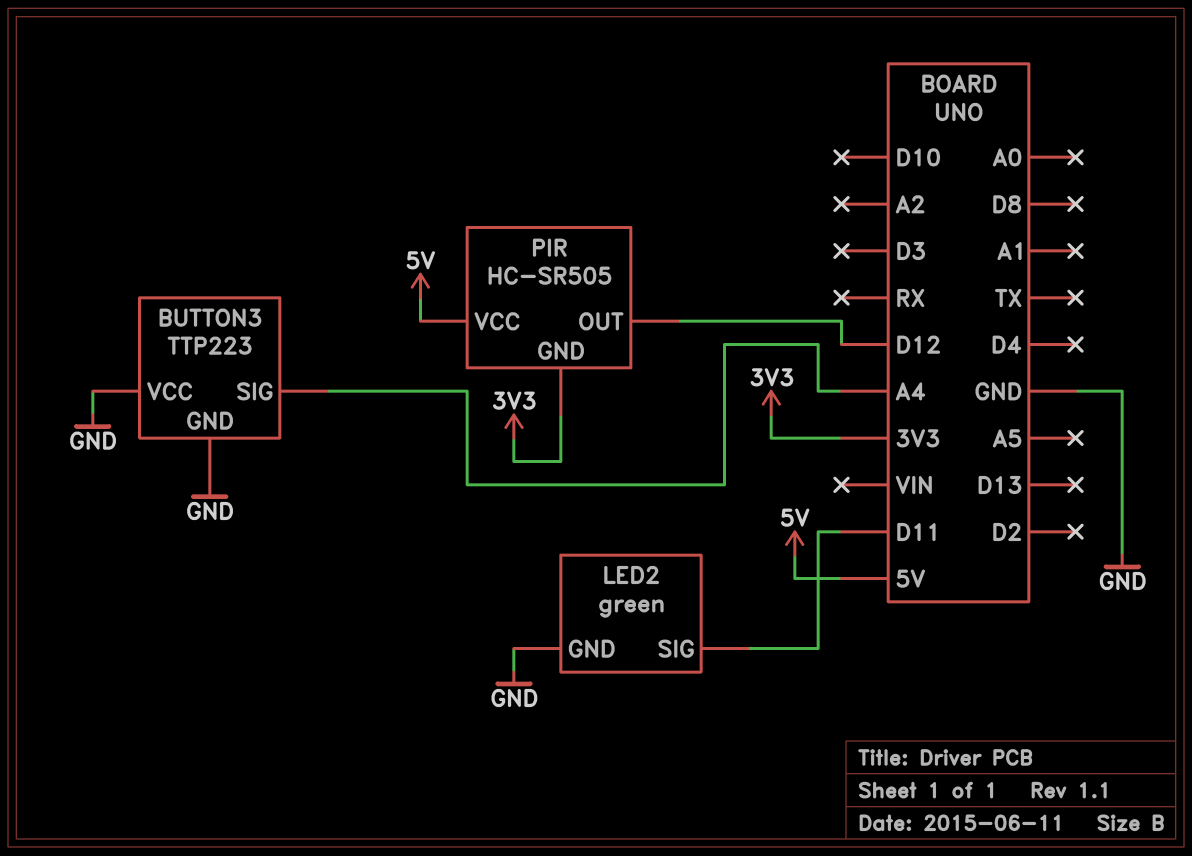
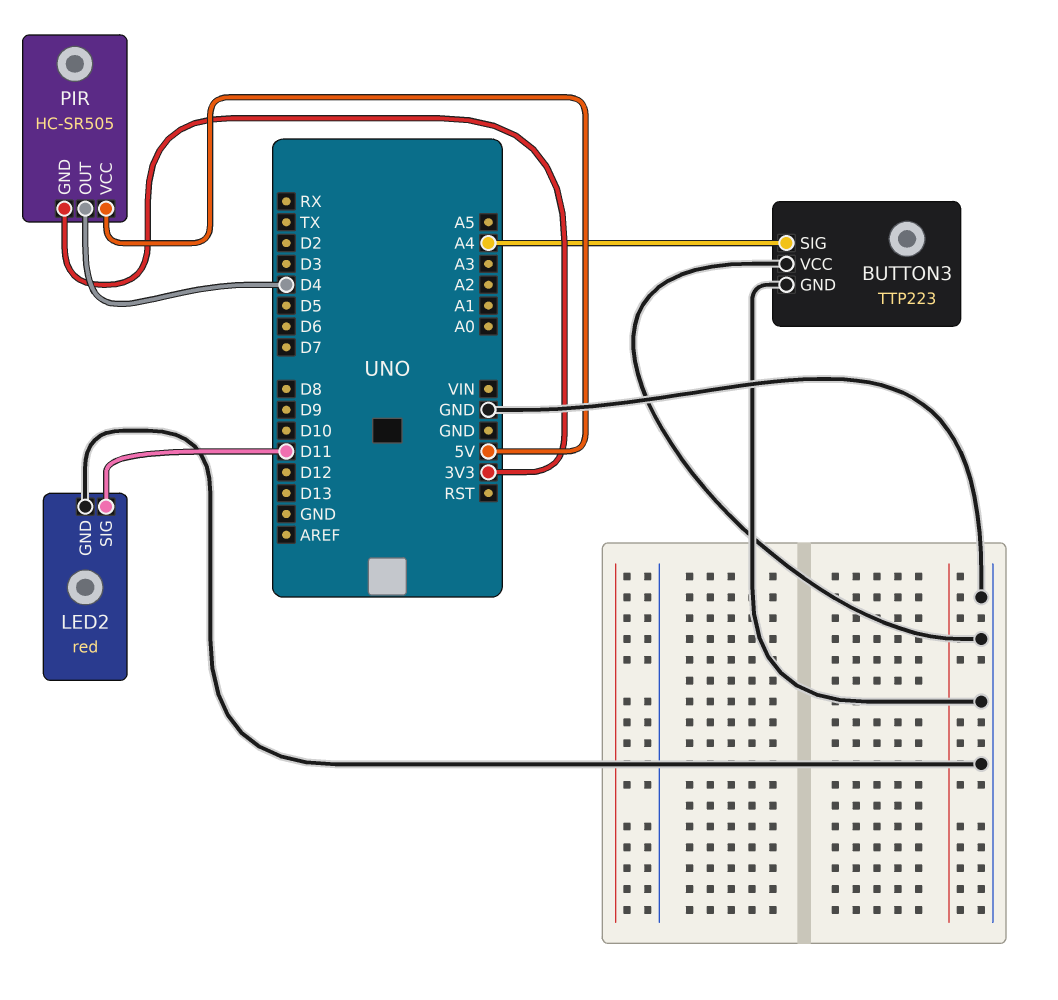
LED2: green -> red
PIR pin OUT: D12 -> D4

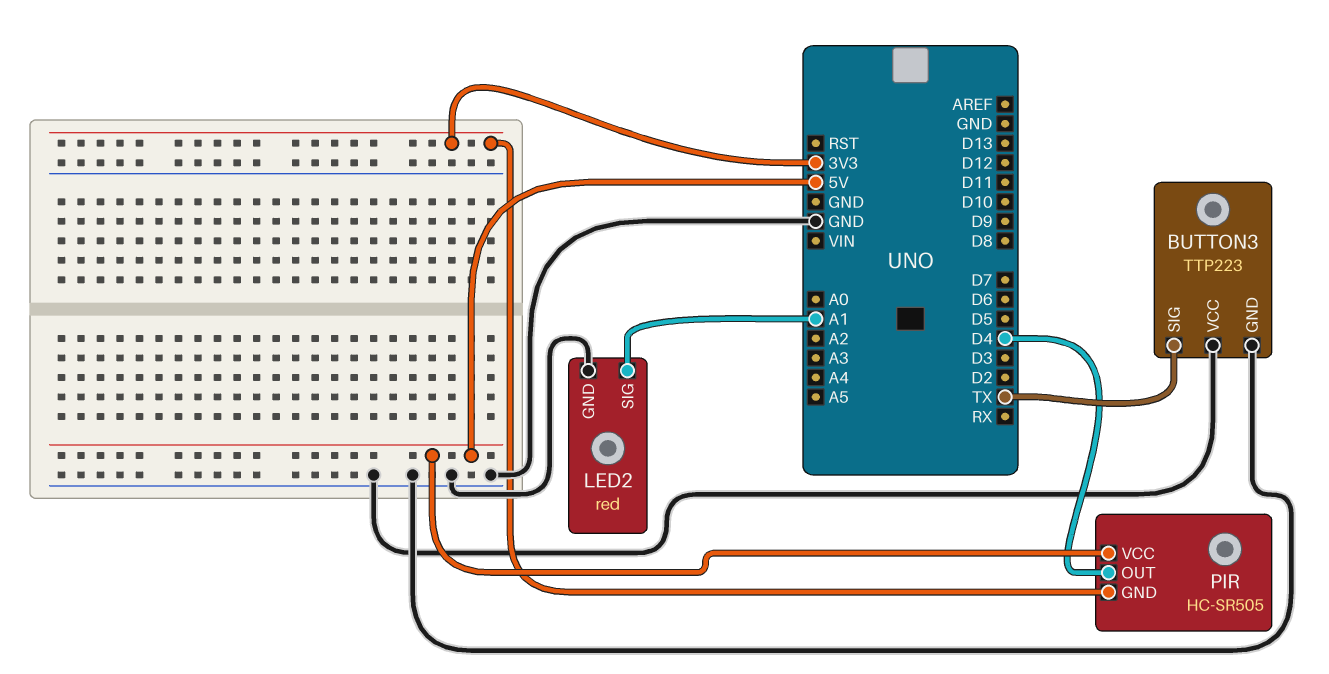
BUTTON3 pin SIG: A4 -> TX
LED2 pin SIG: D11 -> A1

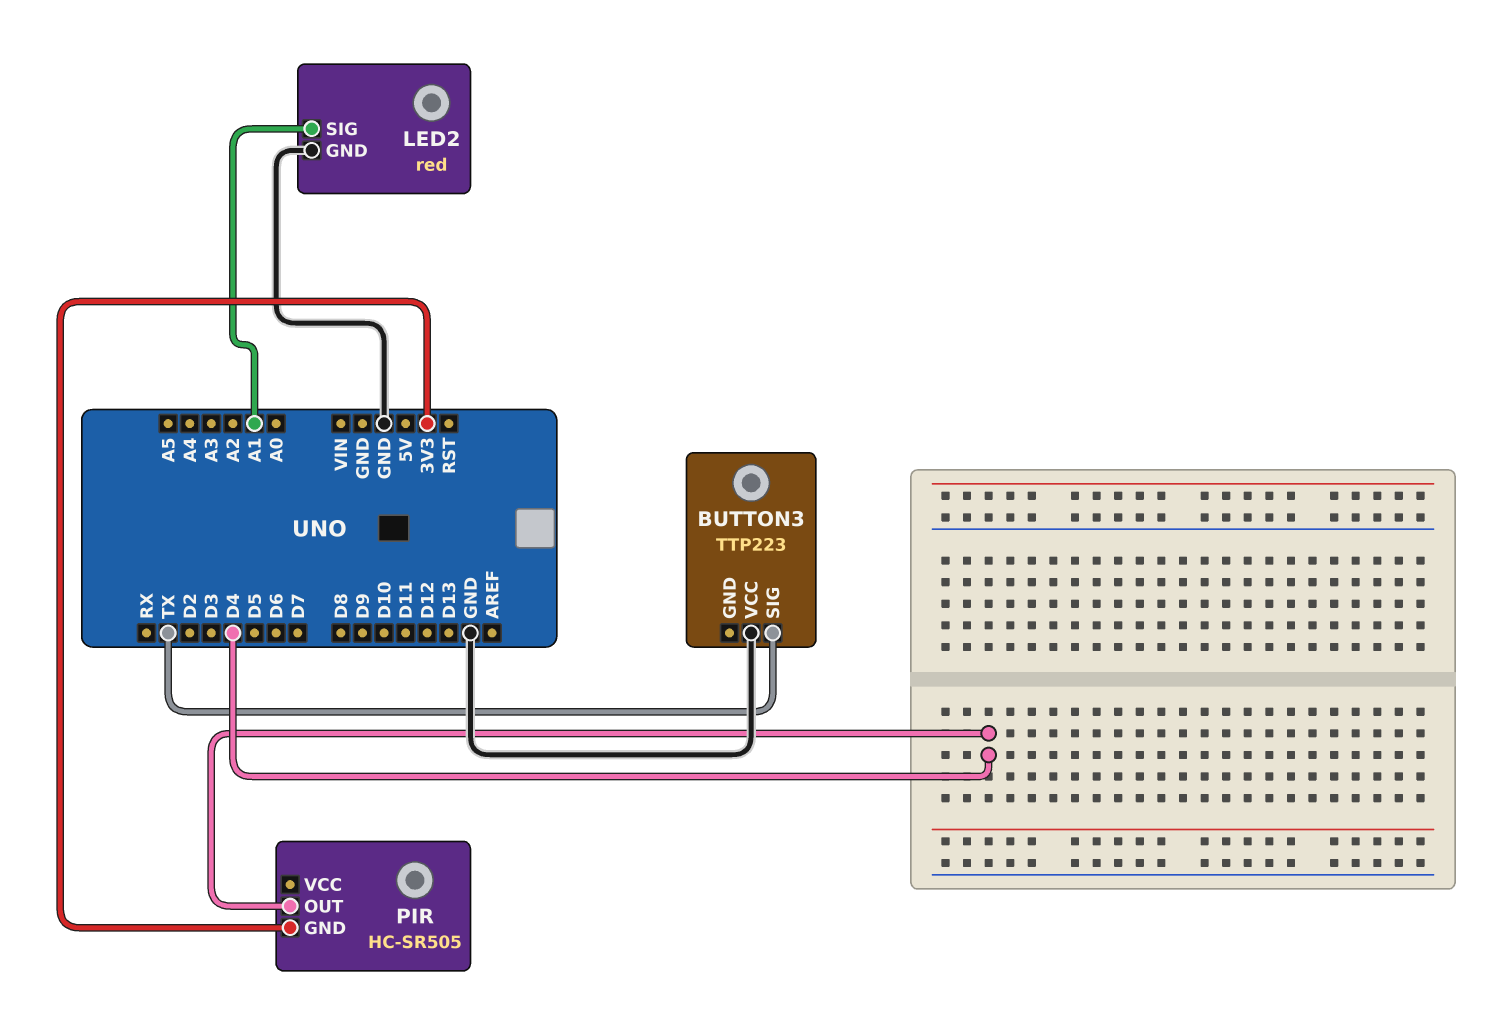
BUTTON3 pin GND: GND -> none
PIR pin VCC: 5V -> none

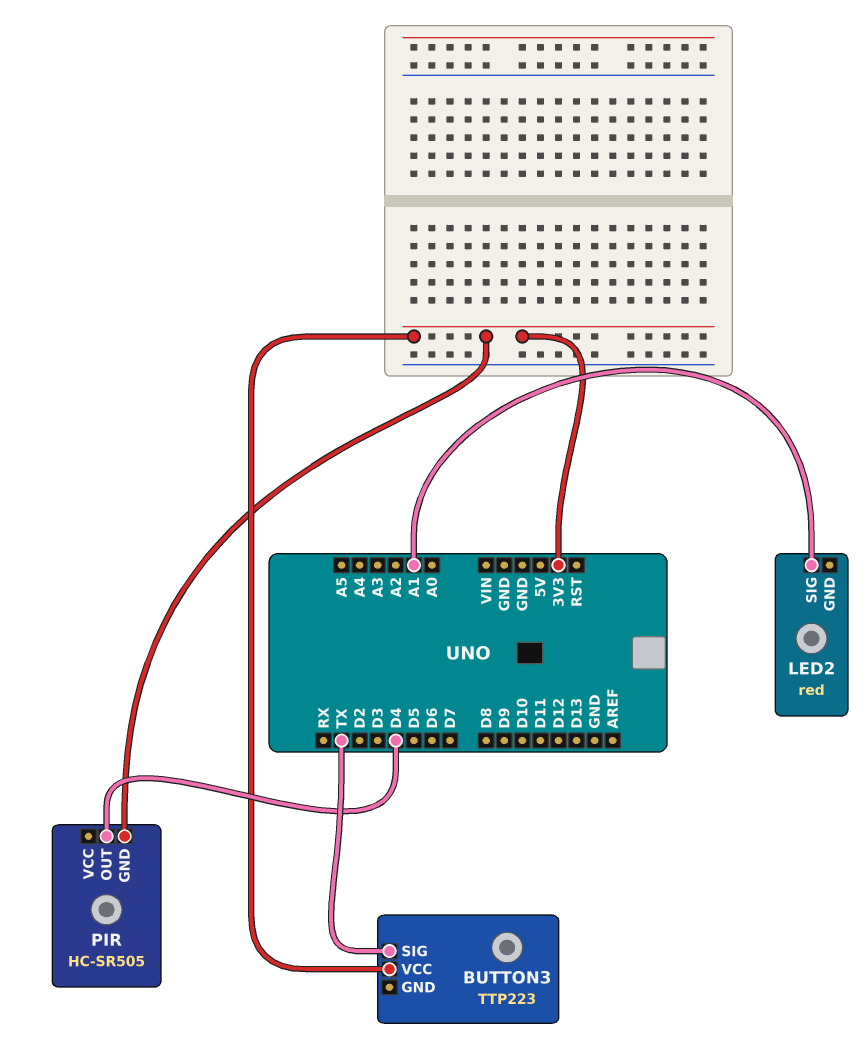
BUTTON3 pin VCC: GND -> 3V3
LED2 pin GND: GND -> none

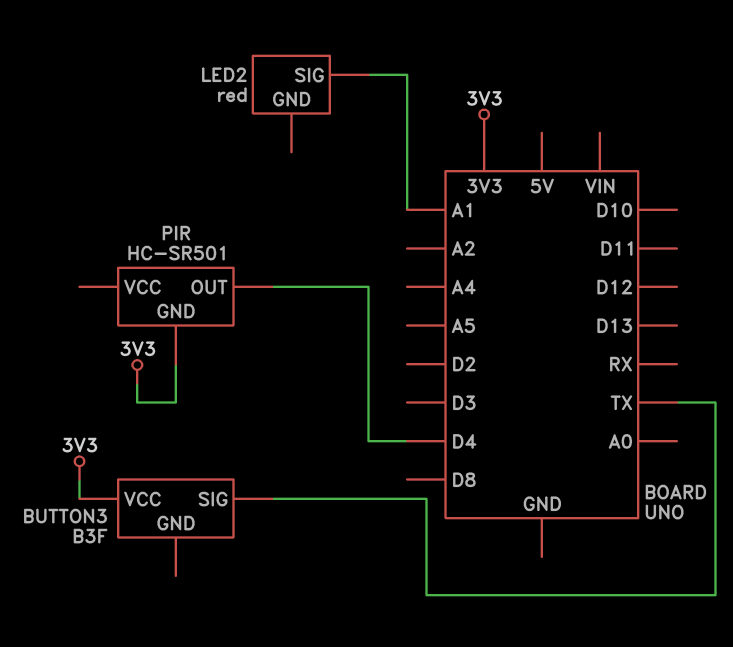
BUTTON3: TTP223 -> B3F
PIR: HC-SR505 -> HC-SR501

